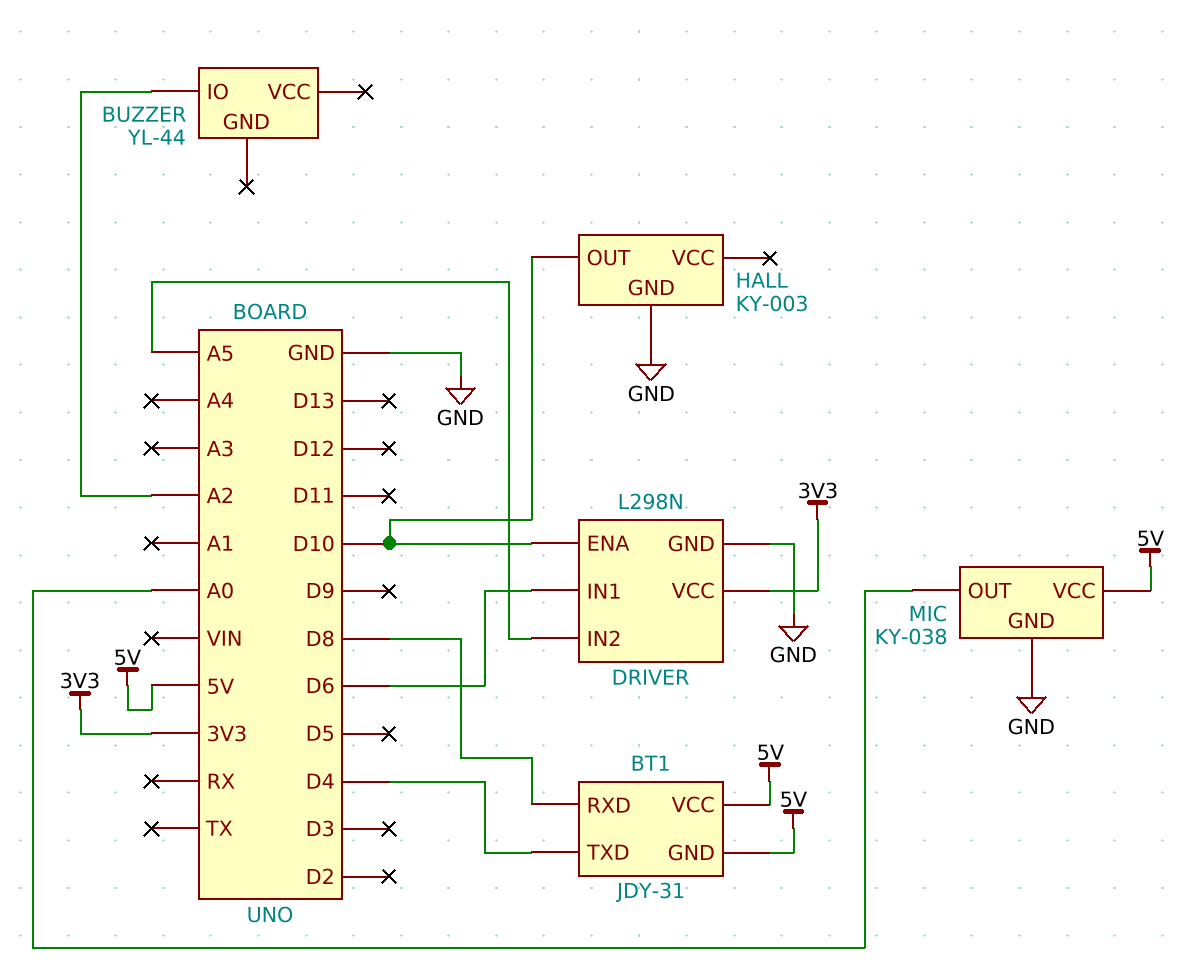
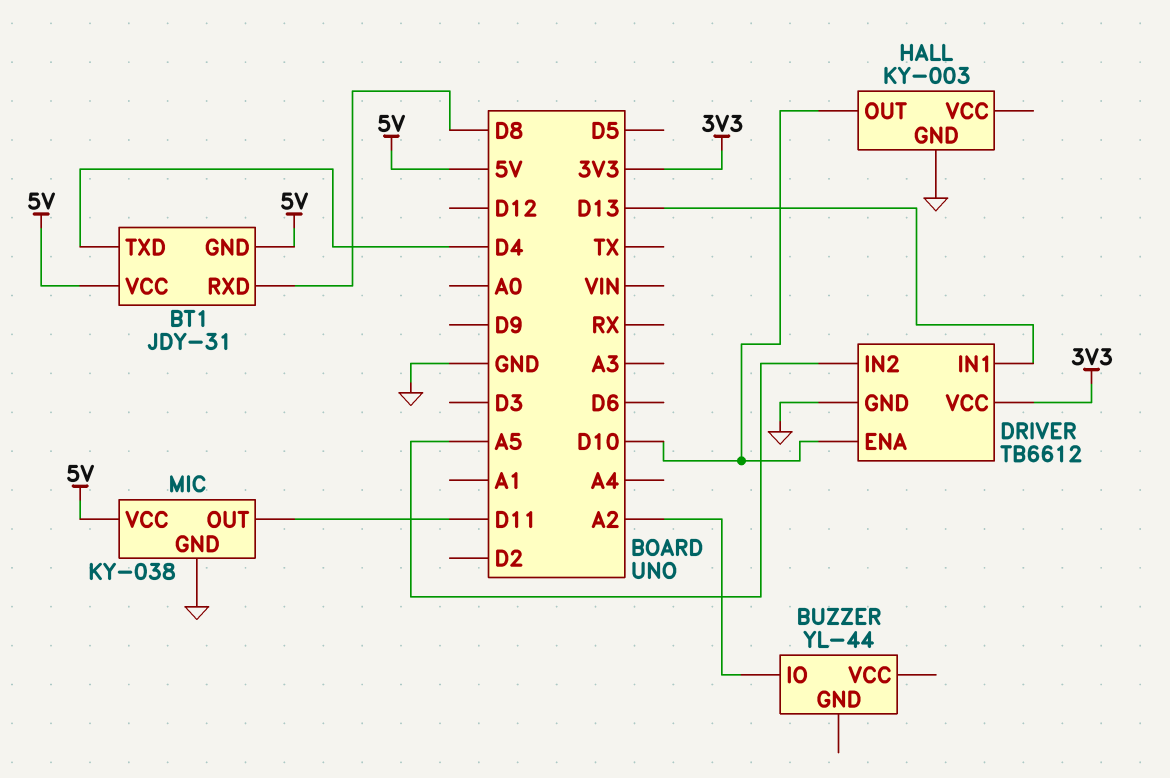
DRIVER: L298N -> TB6612
DRIVER pin IN1: D6 -> D13
MIC pin OUT: A0 -> D11

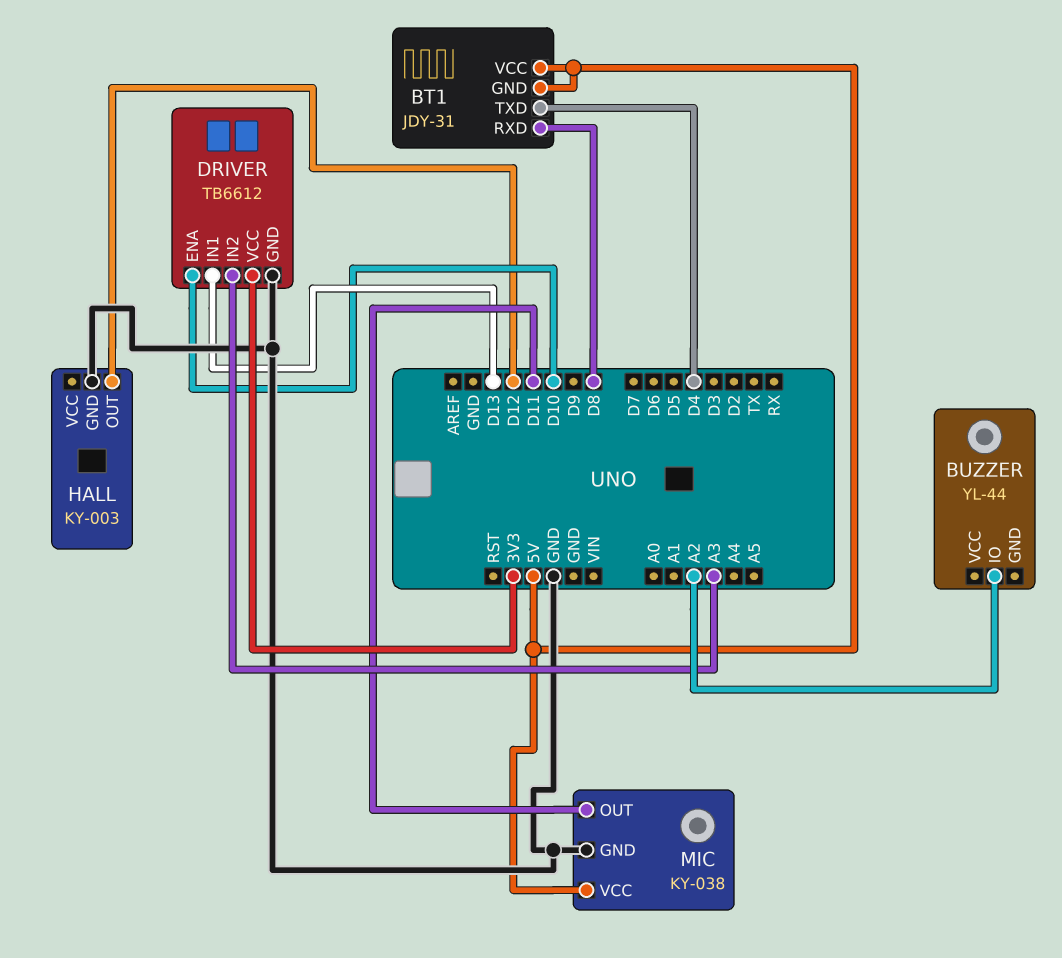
DRIVER pin IN2: A5 -> A3
HALL pin OUT: D10 -> D12

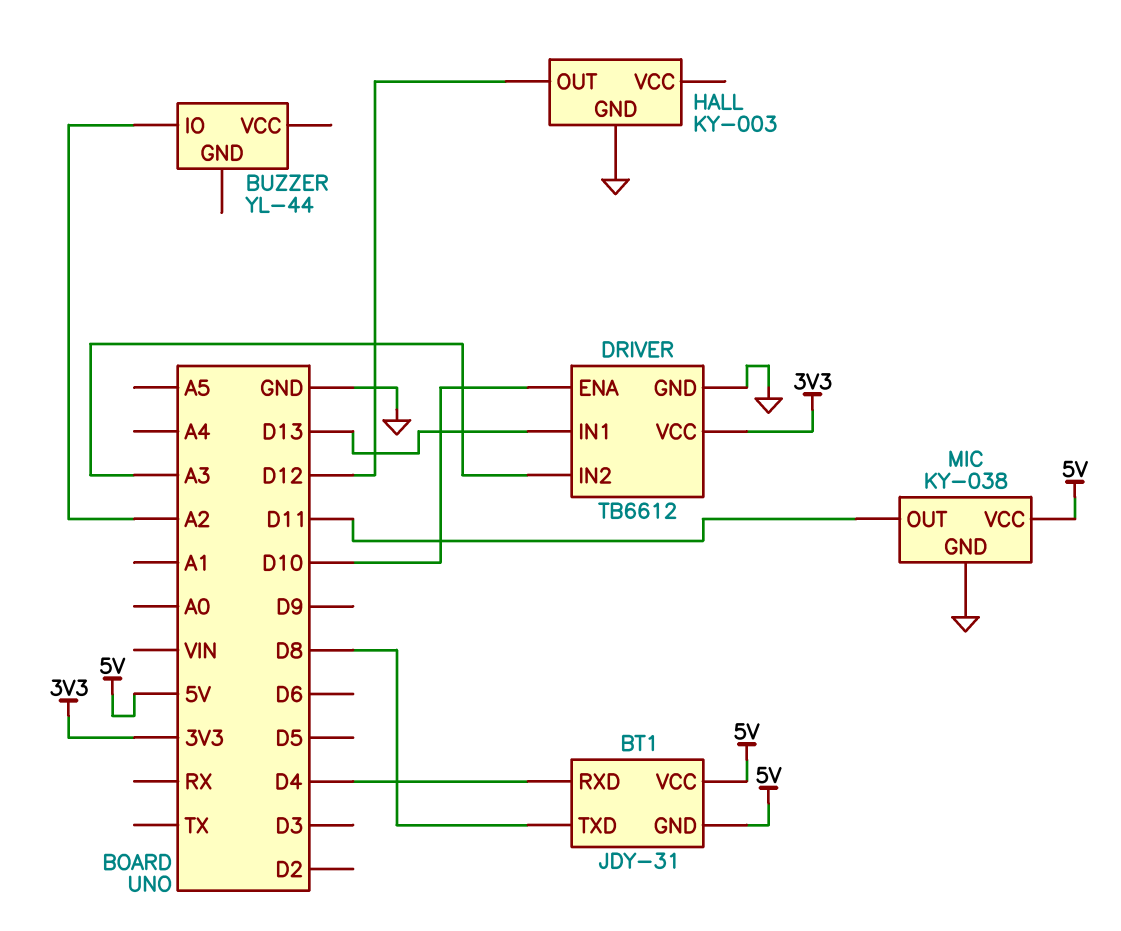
BT1 pin RXD: D8 -> D4
BT1 pin TXD: D4 -> D8

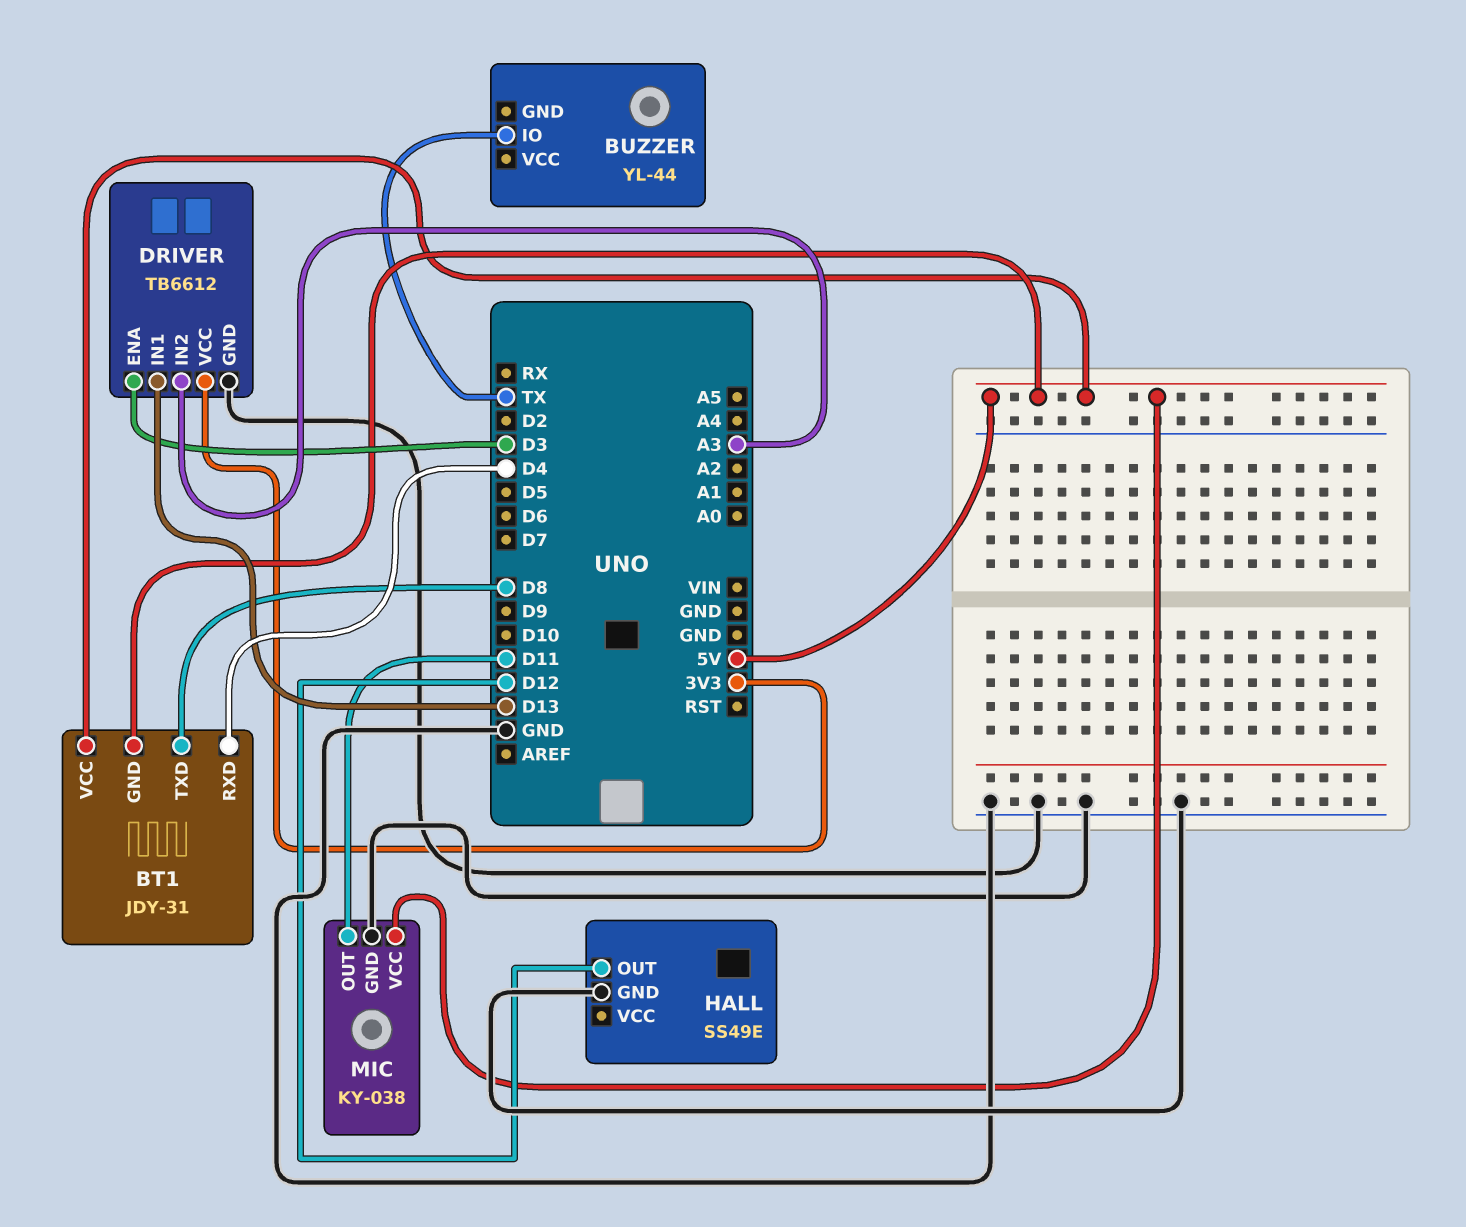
BUZZER pin IO: A2 -> TX
DRIVER pin ENA: D10 -> D3
HALL: KY-003 -> SS49E

